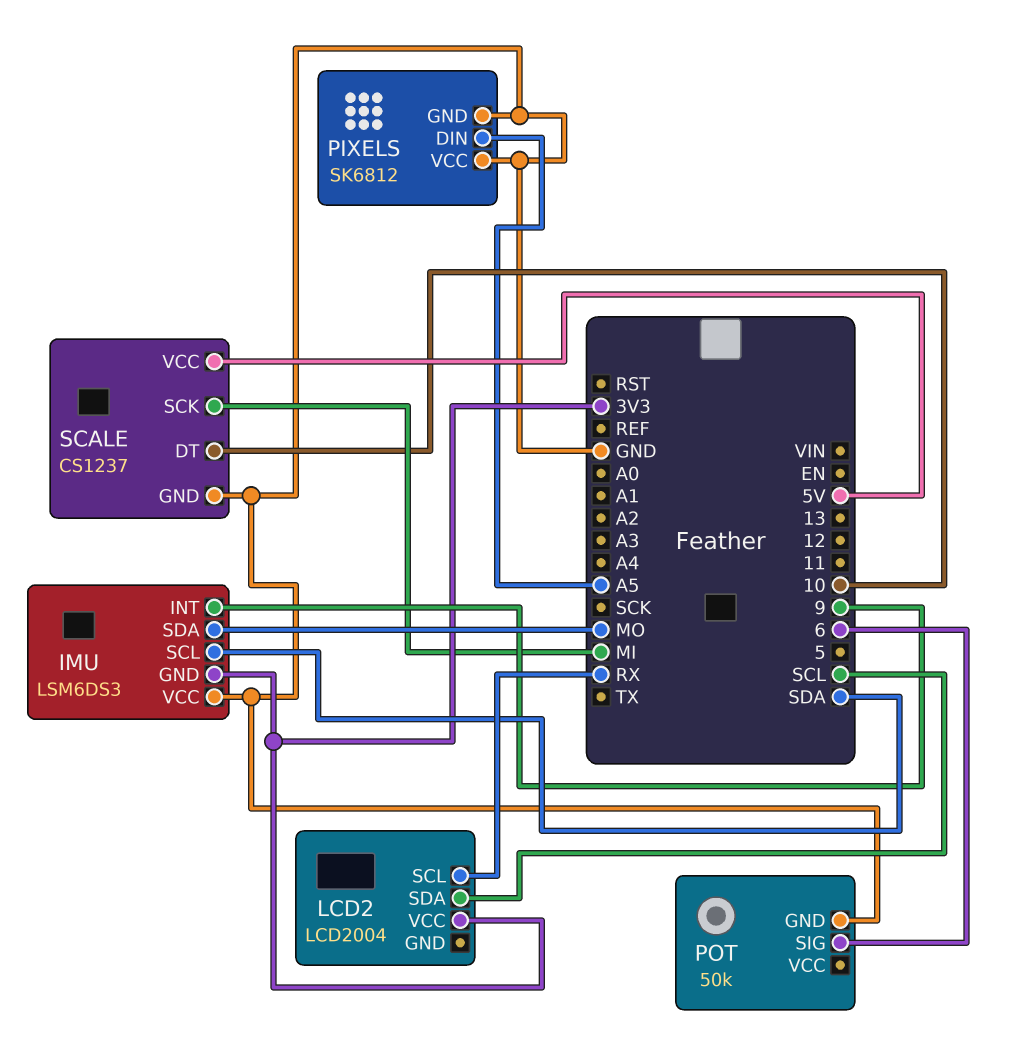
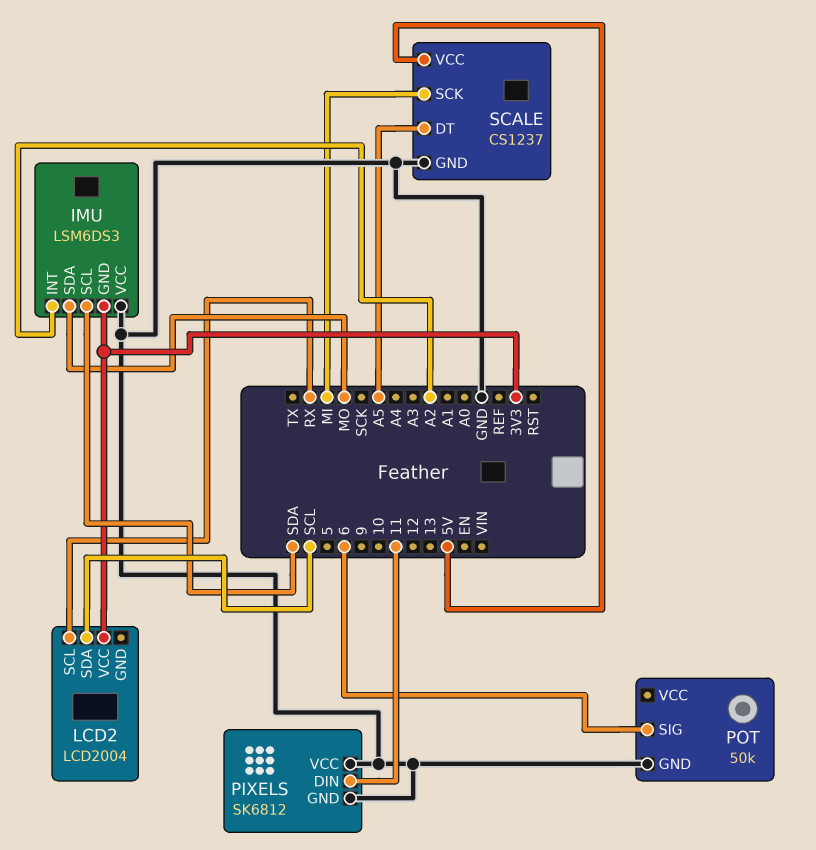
IMU pin INT: 9 -> A2
PIXELS pin DIN: A5 -> 11
SCALE pin DT: 10 -> A5

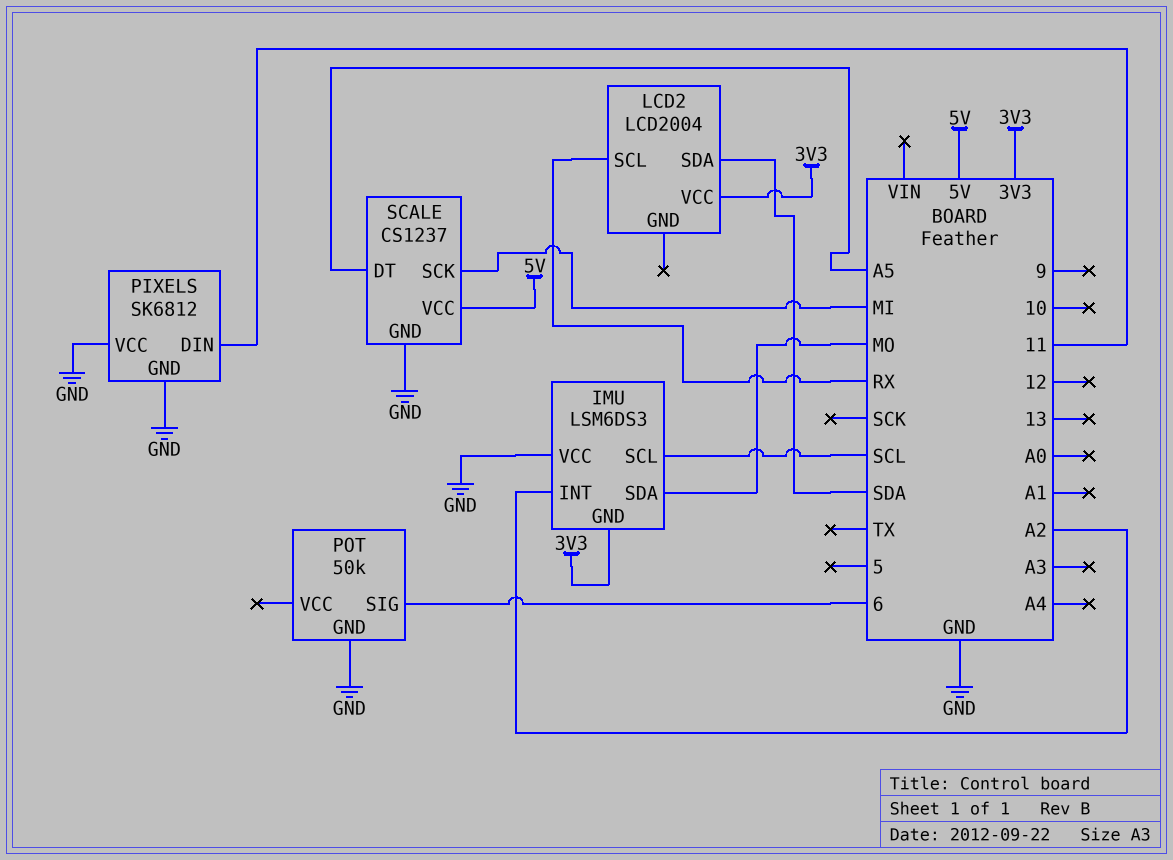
IMU pin SCL: SDA -> SCL
LCD2 pin SDA: SCL -> SDA

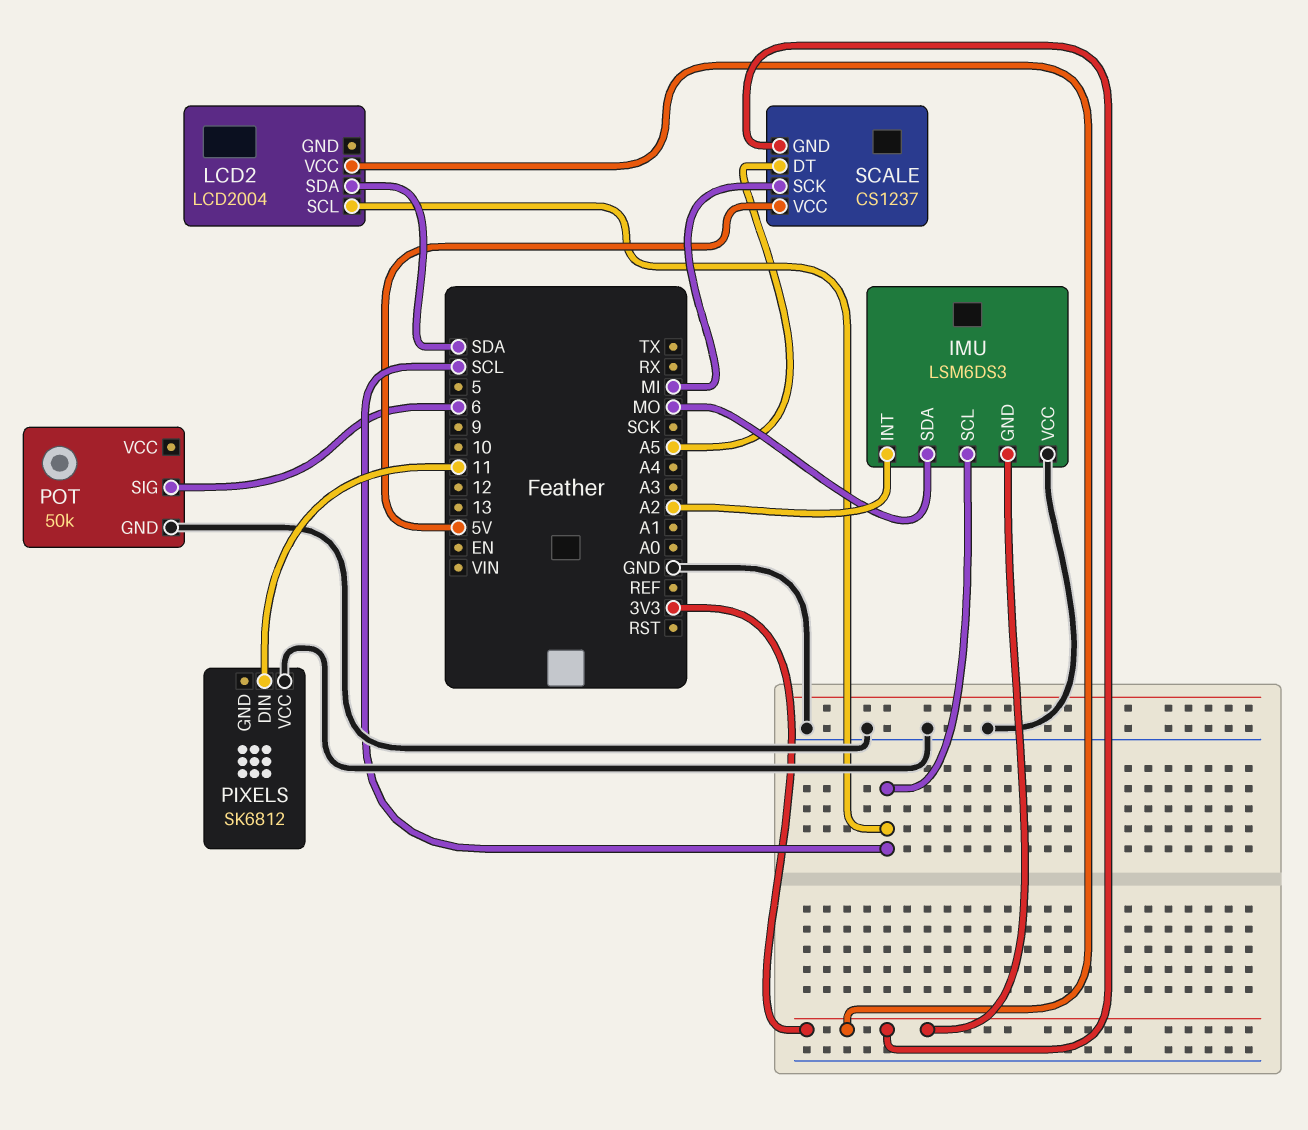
LCD2 pin SCL: RX -> SCL
PIXELS pin GND: GND -> none
SCALE pin GND: GND -> 3V3

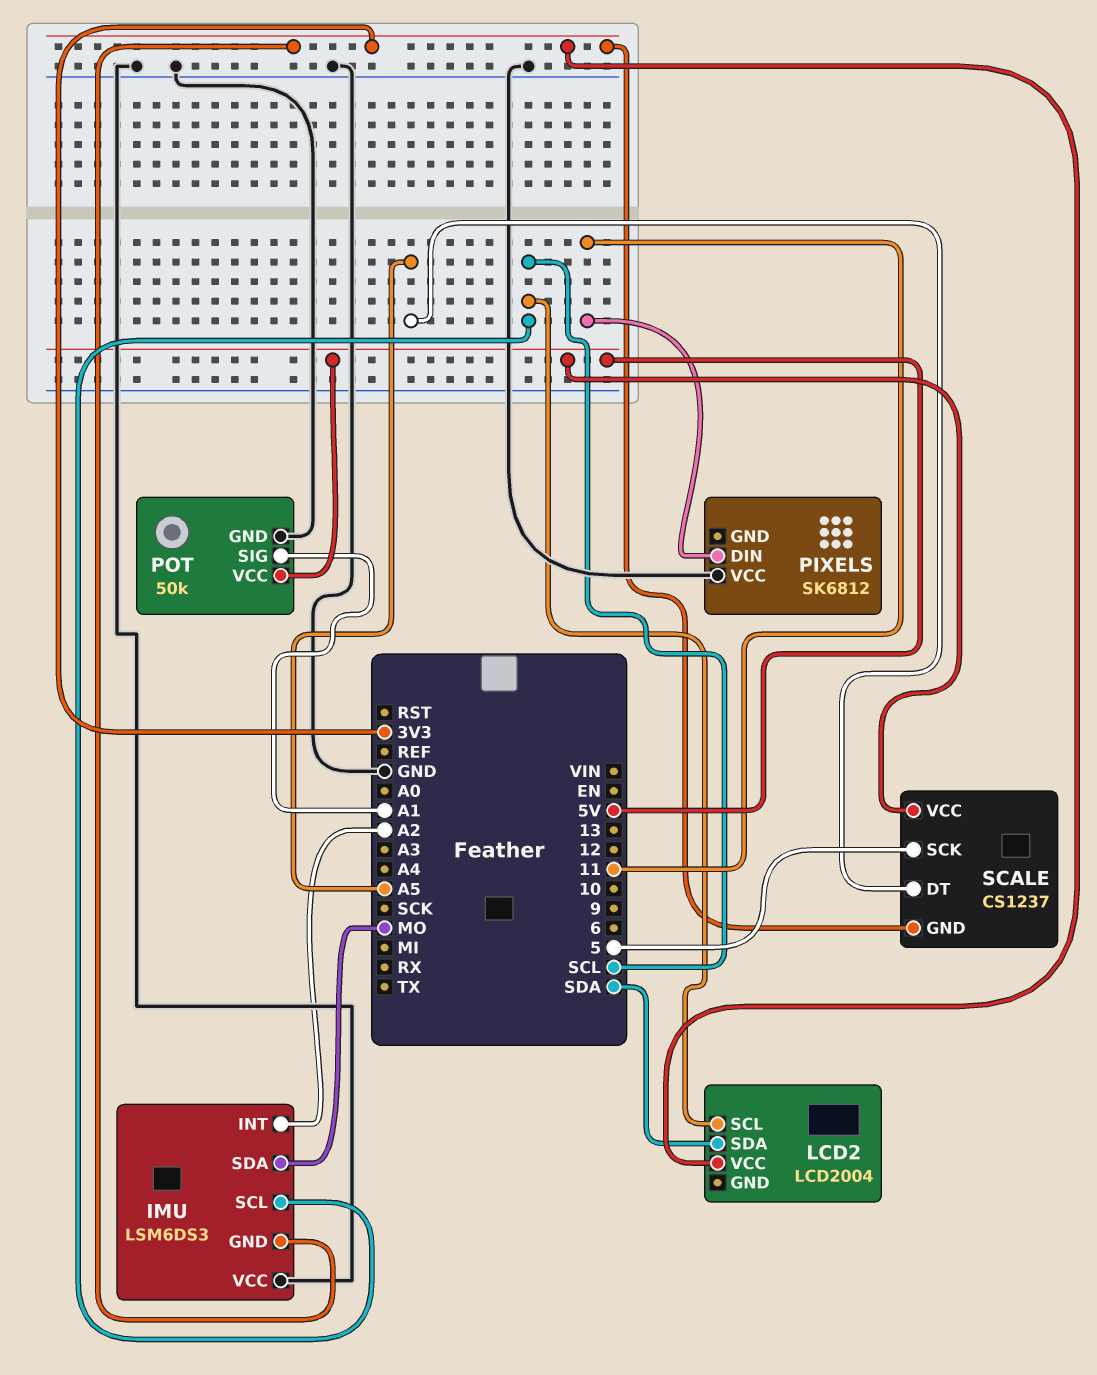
POT pin SIG: 6 -> A1
POT pin VCC: none -> 5V
SCALE pin SCK: MI -> 5

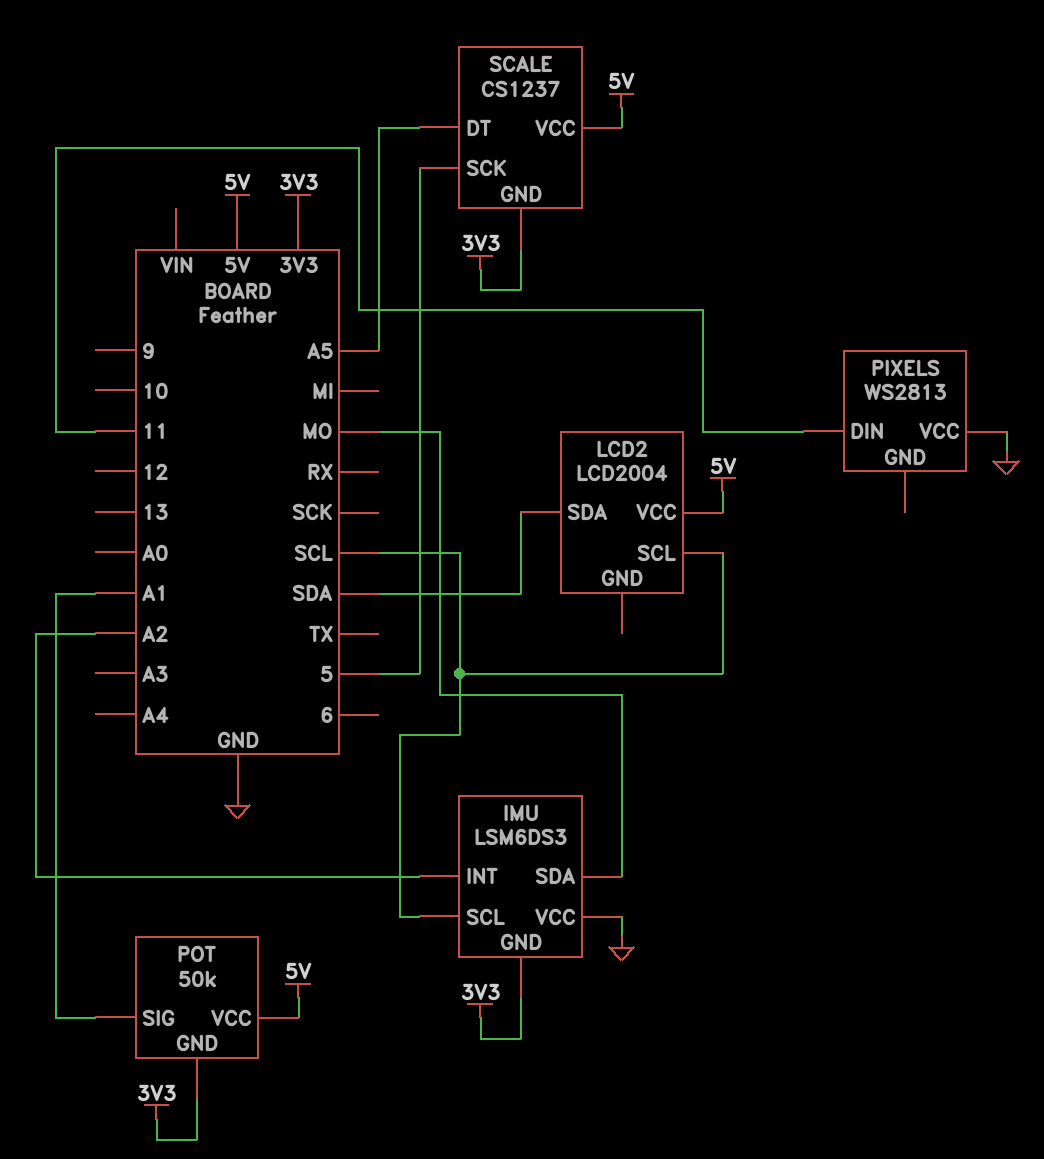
LCD2 pin VCC: 3V3 -> 5V
PIXELS: SK6812 -> WS2813
POT pin GND: GND -> 3V3

